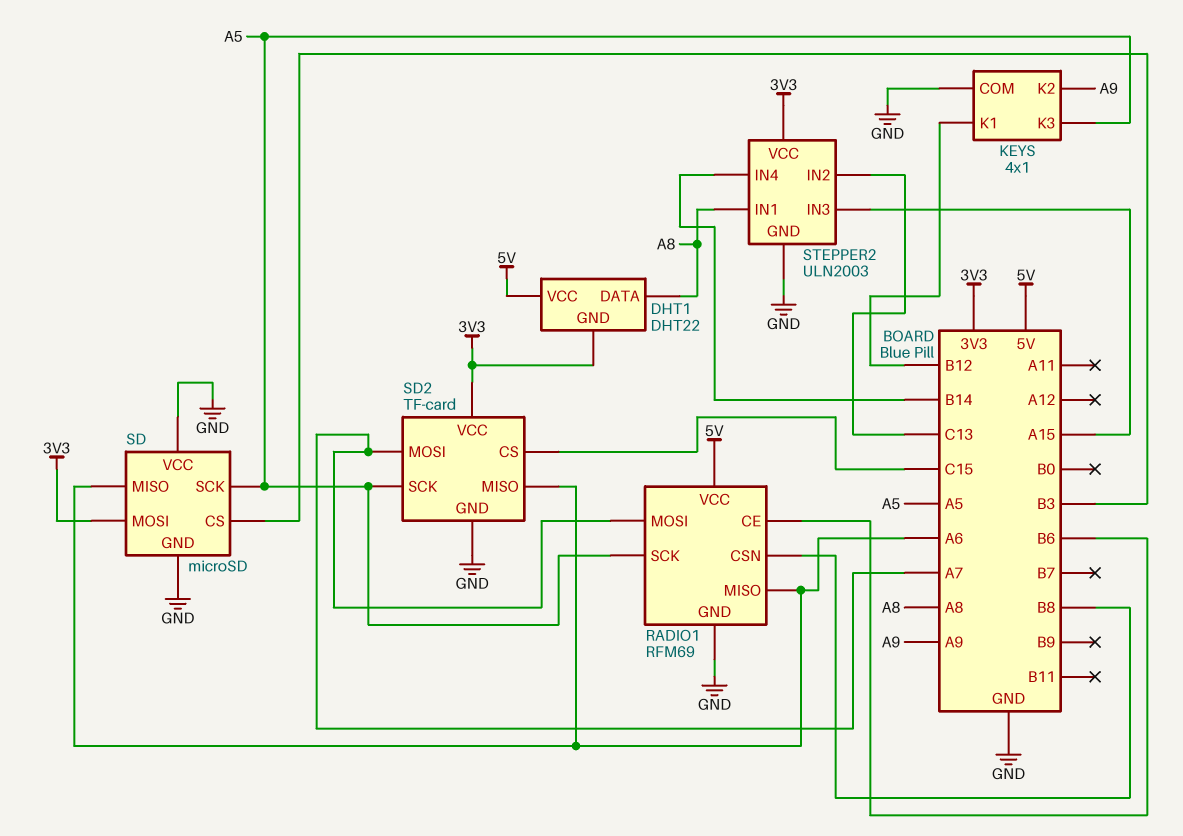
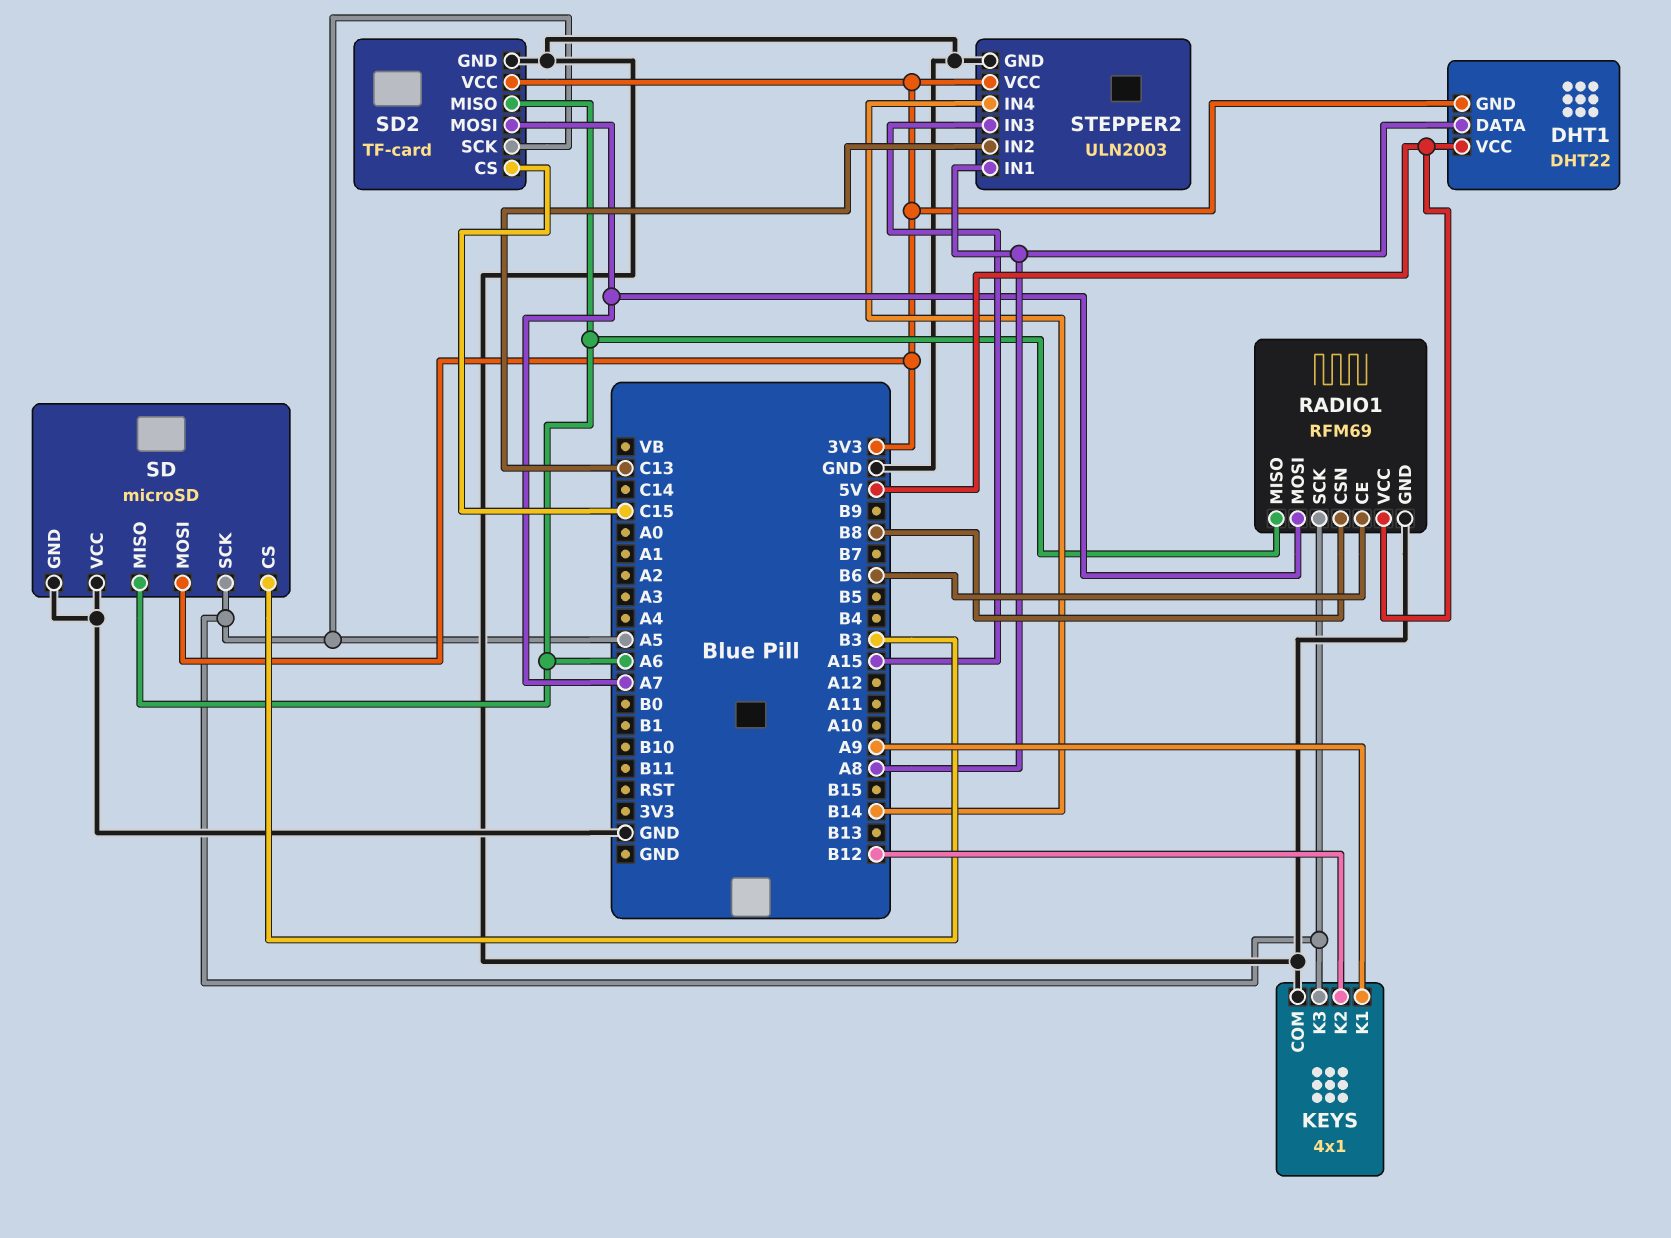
KEYS pin K1: B12 -> A9
KEYS pin K2: A9 -> B12

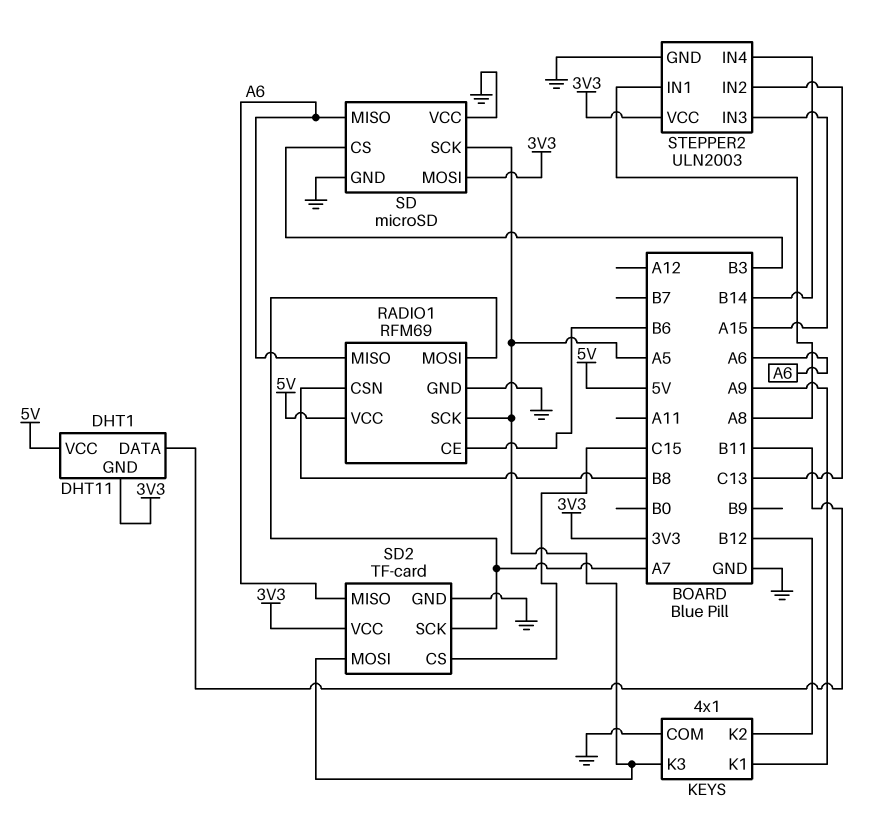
DHT1: DHT22 -> DHT11
DHT1 pin DATA: A8 -> B11
SD2 pin MOSI: A7 -> A5
SD2 pin SCK: A5 -> A7

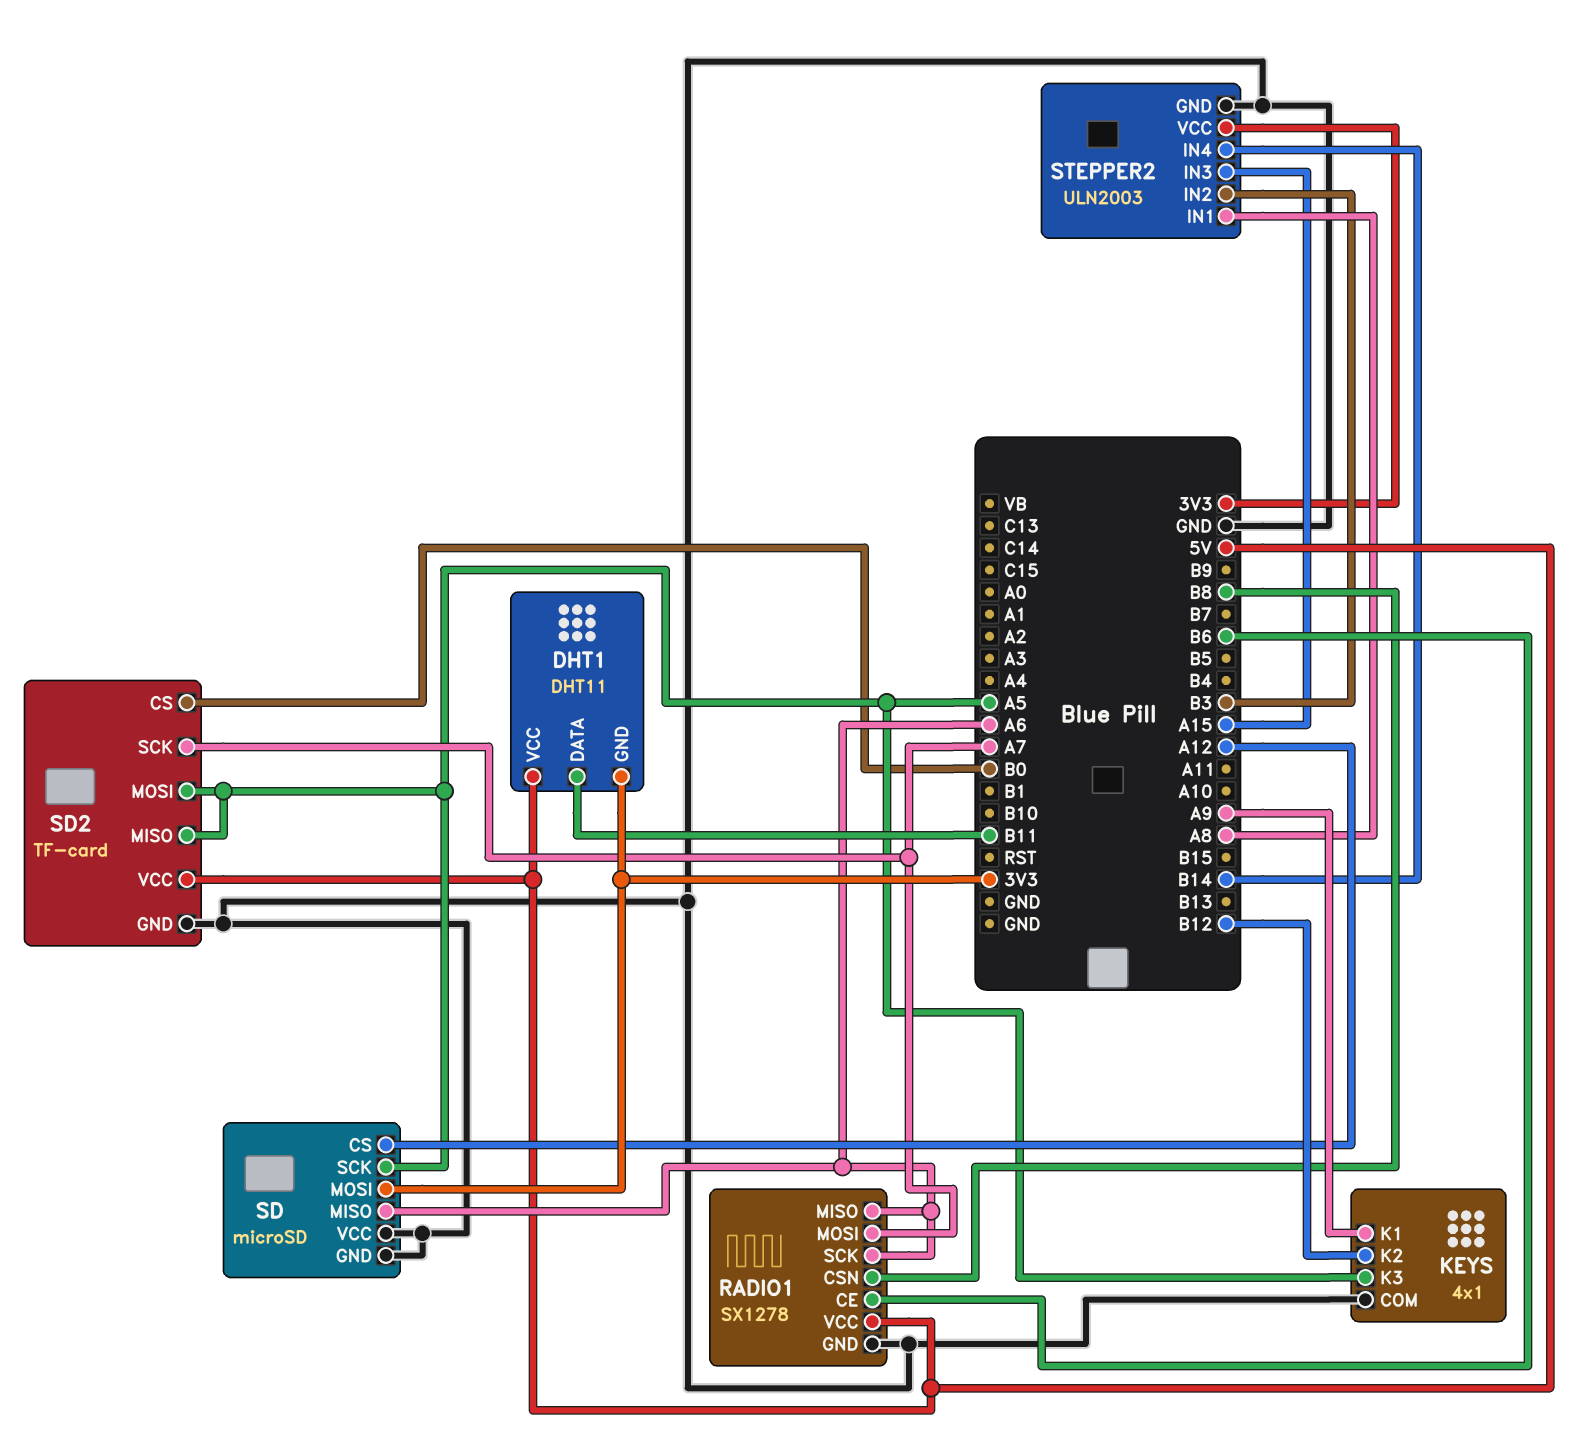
RADIO1: RFM69 -> SX1278
RADIO1 pin SCK: A5 -> A6
SD pin CS: B3 -> A12
SD2 pin CS: C15 -> B0
SD2 pin MISO: A6 -> A5
SD2 pin VCC: 3V3 -> 5V
STEPPER2 pin IN2: C13 -> B3

